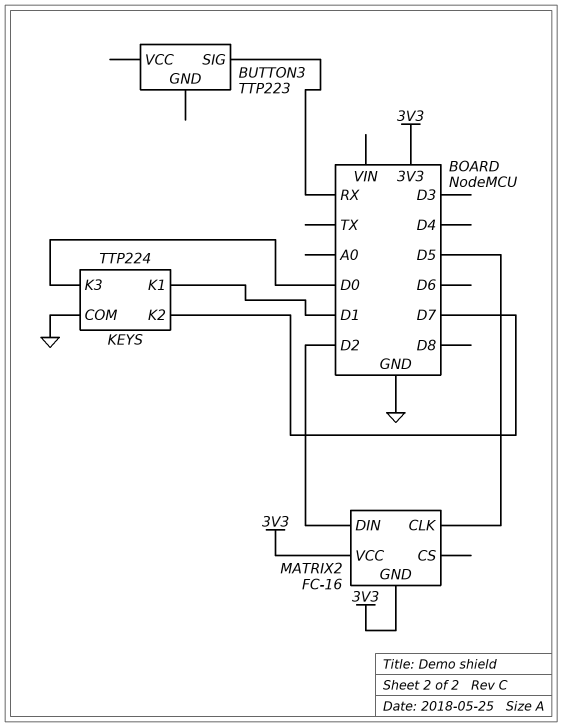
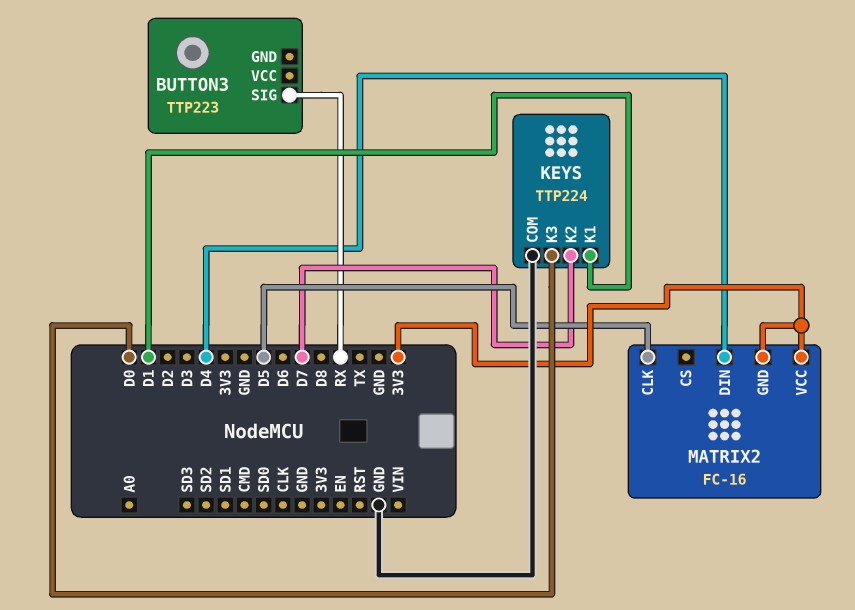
MATRIX2 pin DIN: D2 -> D4

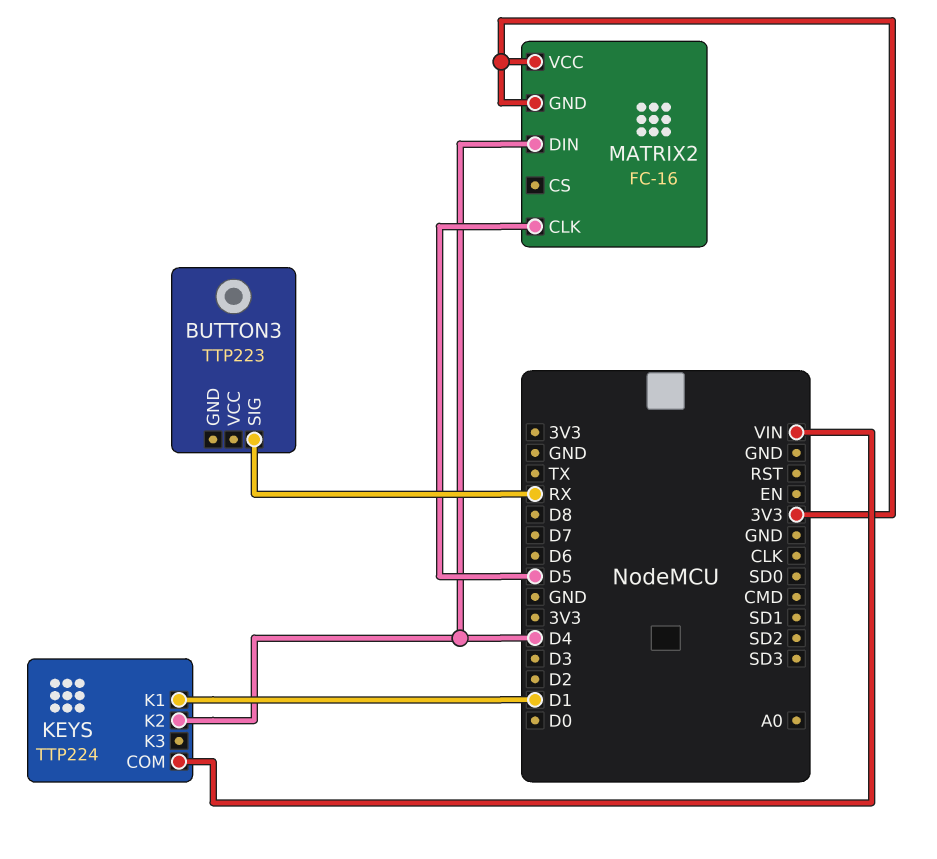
KEYS pin COM: GND -> VIN
KEYS pin K2: D7 -> D4
KEYS pin K3: D0 -> none

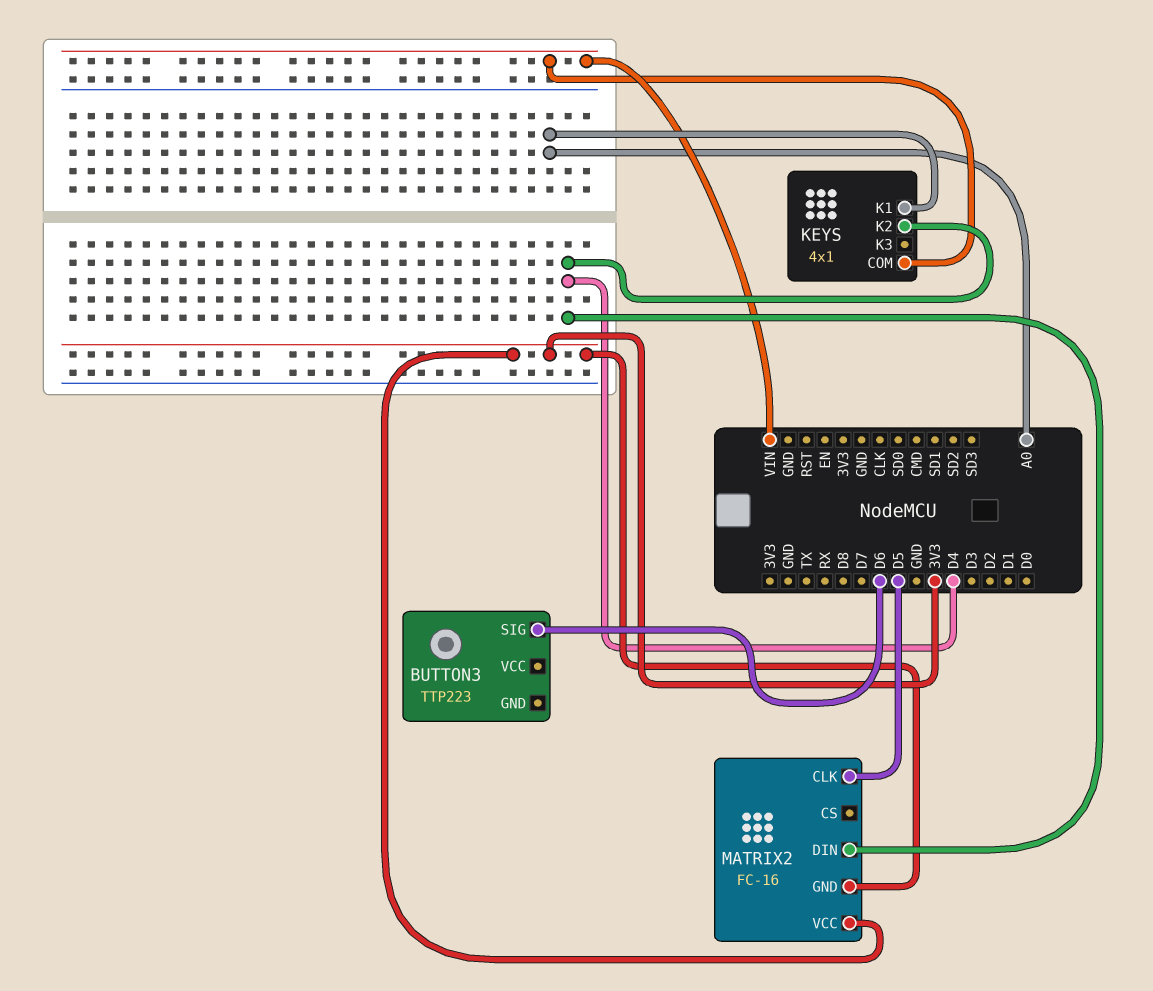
BUTTON3 pin SIG: RX -> D6
KEYS: TTP224 -> 4x1
KEYS pin K1: D1 -> A0

